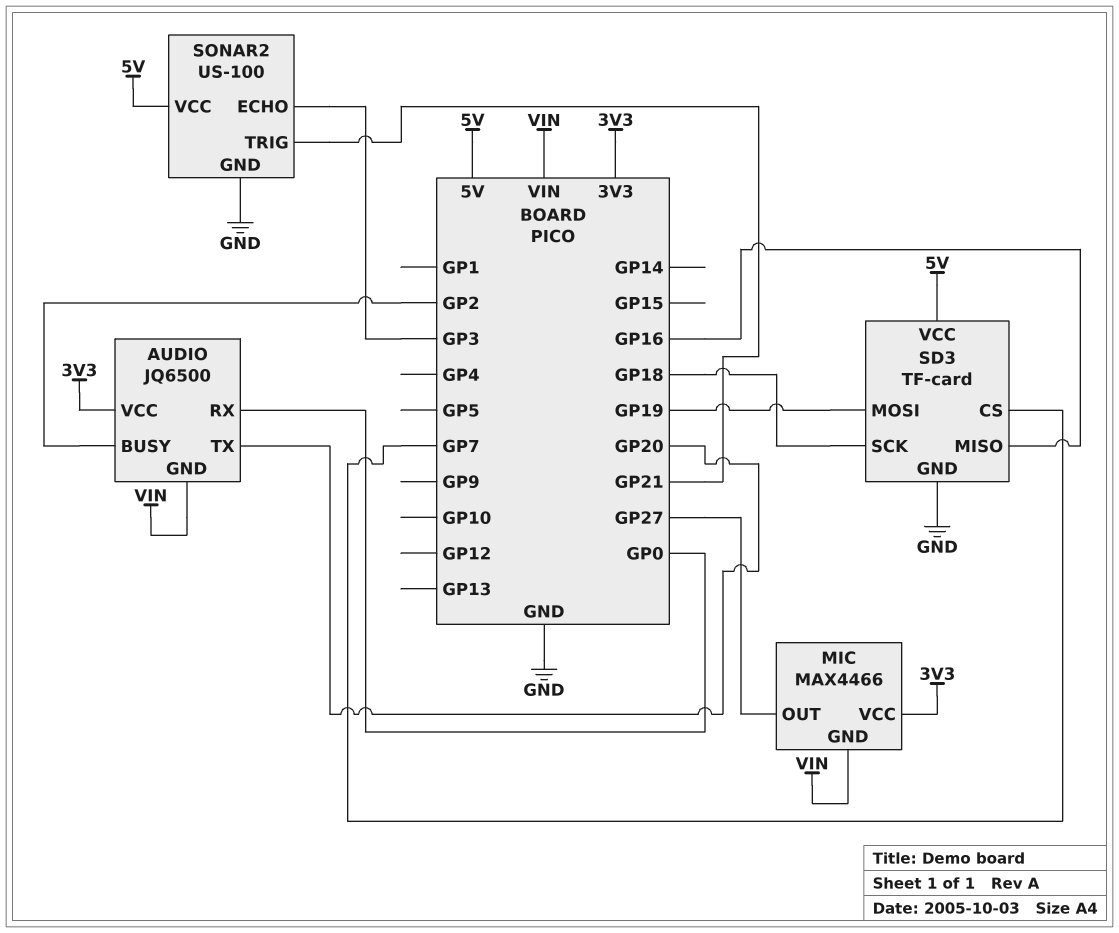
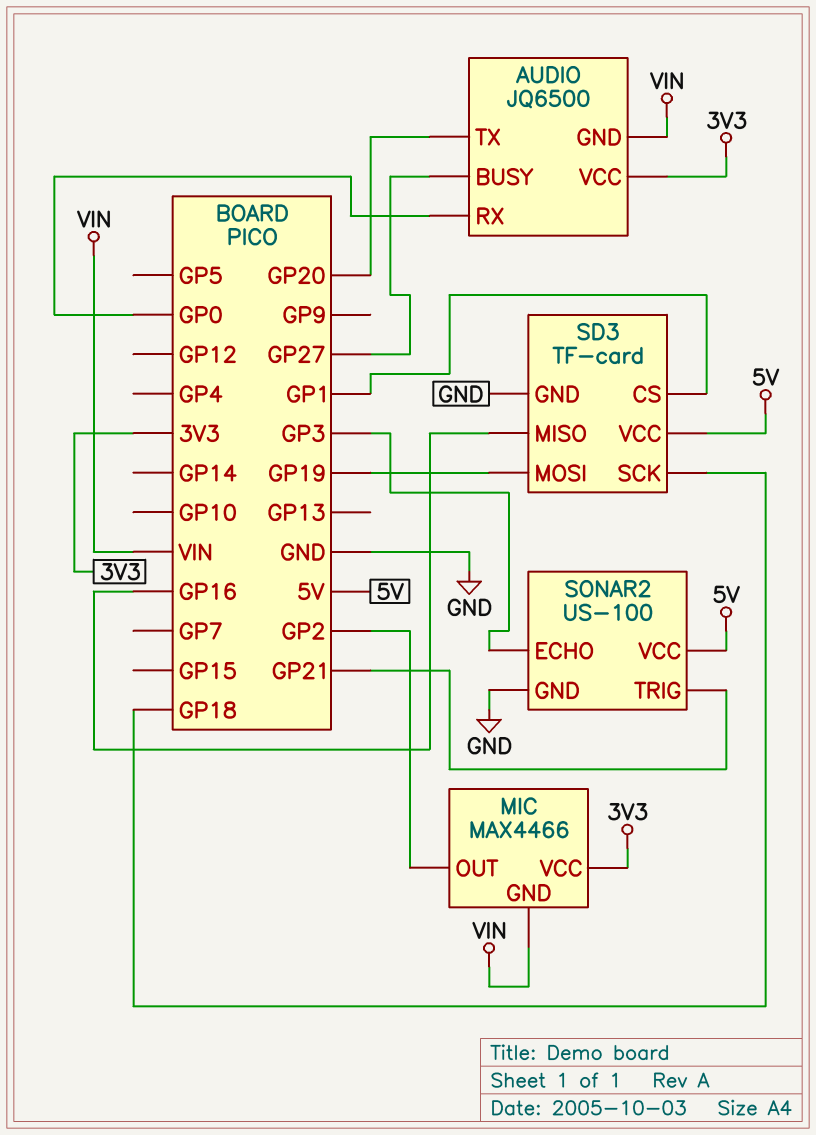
AUDIO pin BUSY: GP2 -> GP27
MIC pin OUT: GP27 -> GP2
SD3 pin CS: GP7 -> GP1

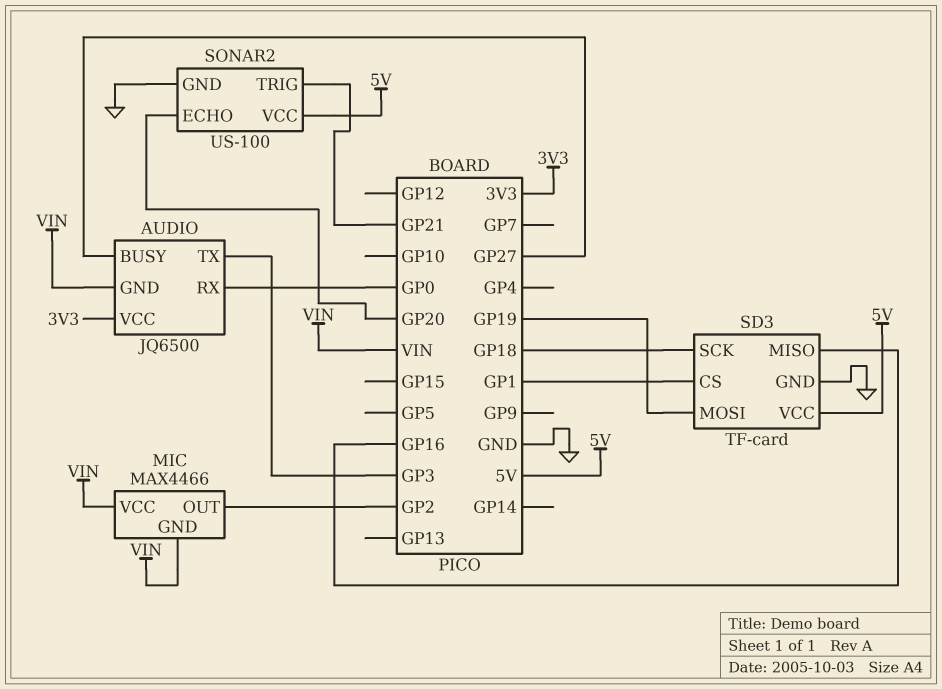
AUDIO pin TX: GP20 -> GP3
MIC pin VCC: 3V3 -> VIN
SONAR2 pin ECHO: GP3 -> GP20

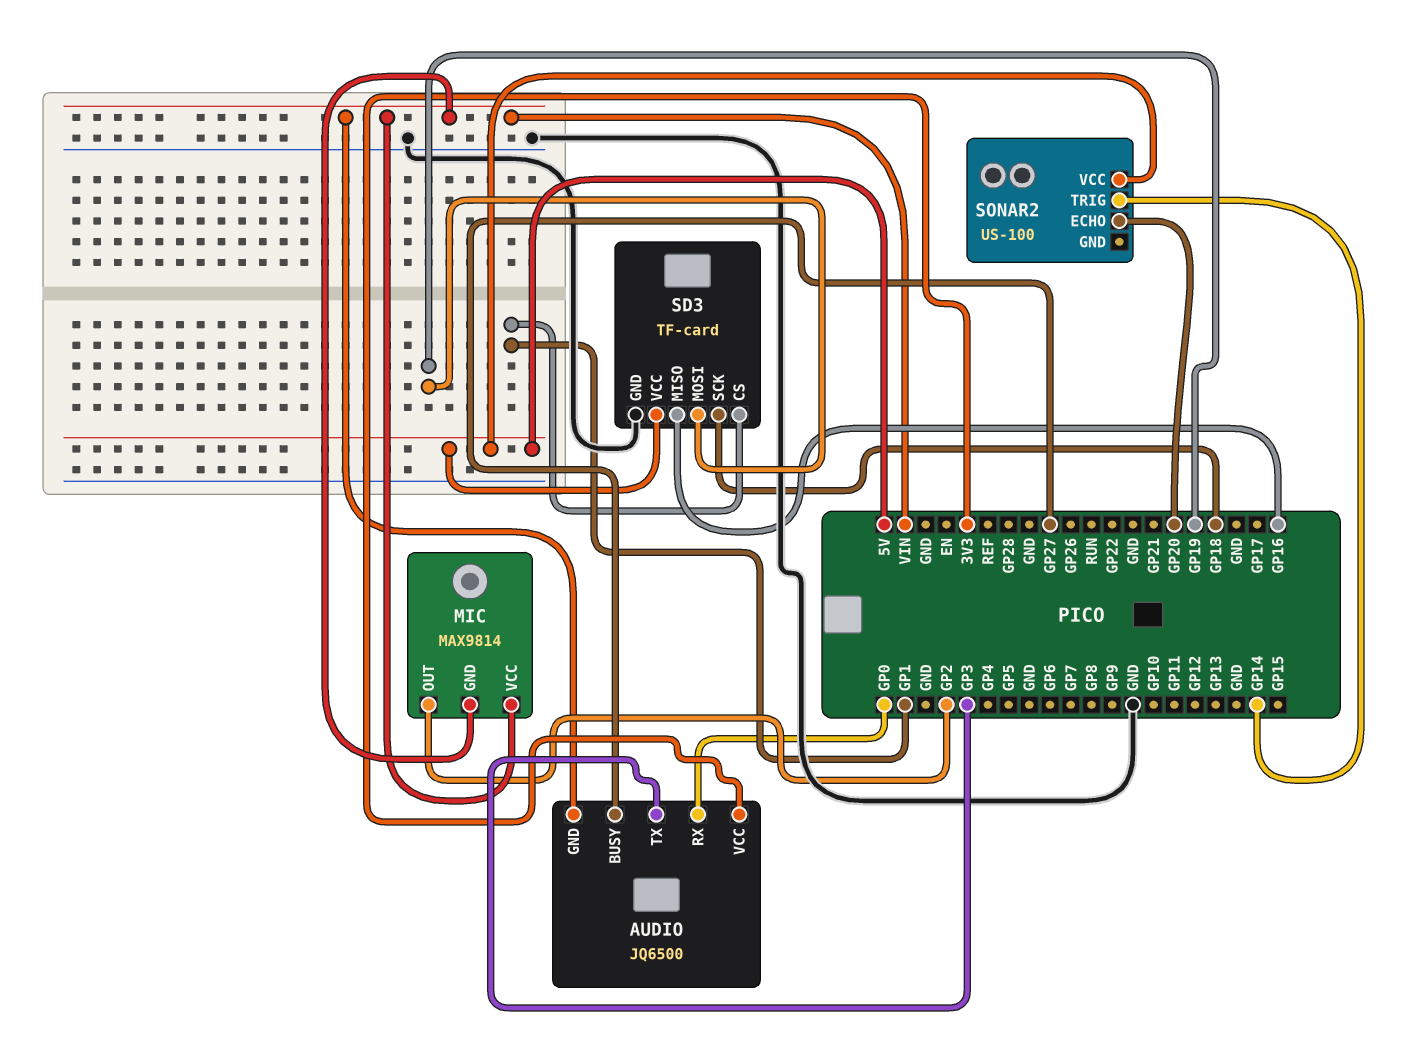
MIC: MAX4466 -> MAX9814
SONAR2 pin GND: GND -> none
SONAR2 pin TRIG: GP21 -> GP14

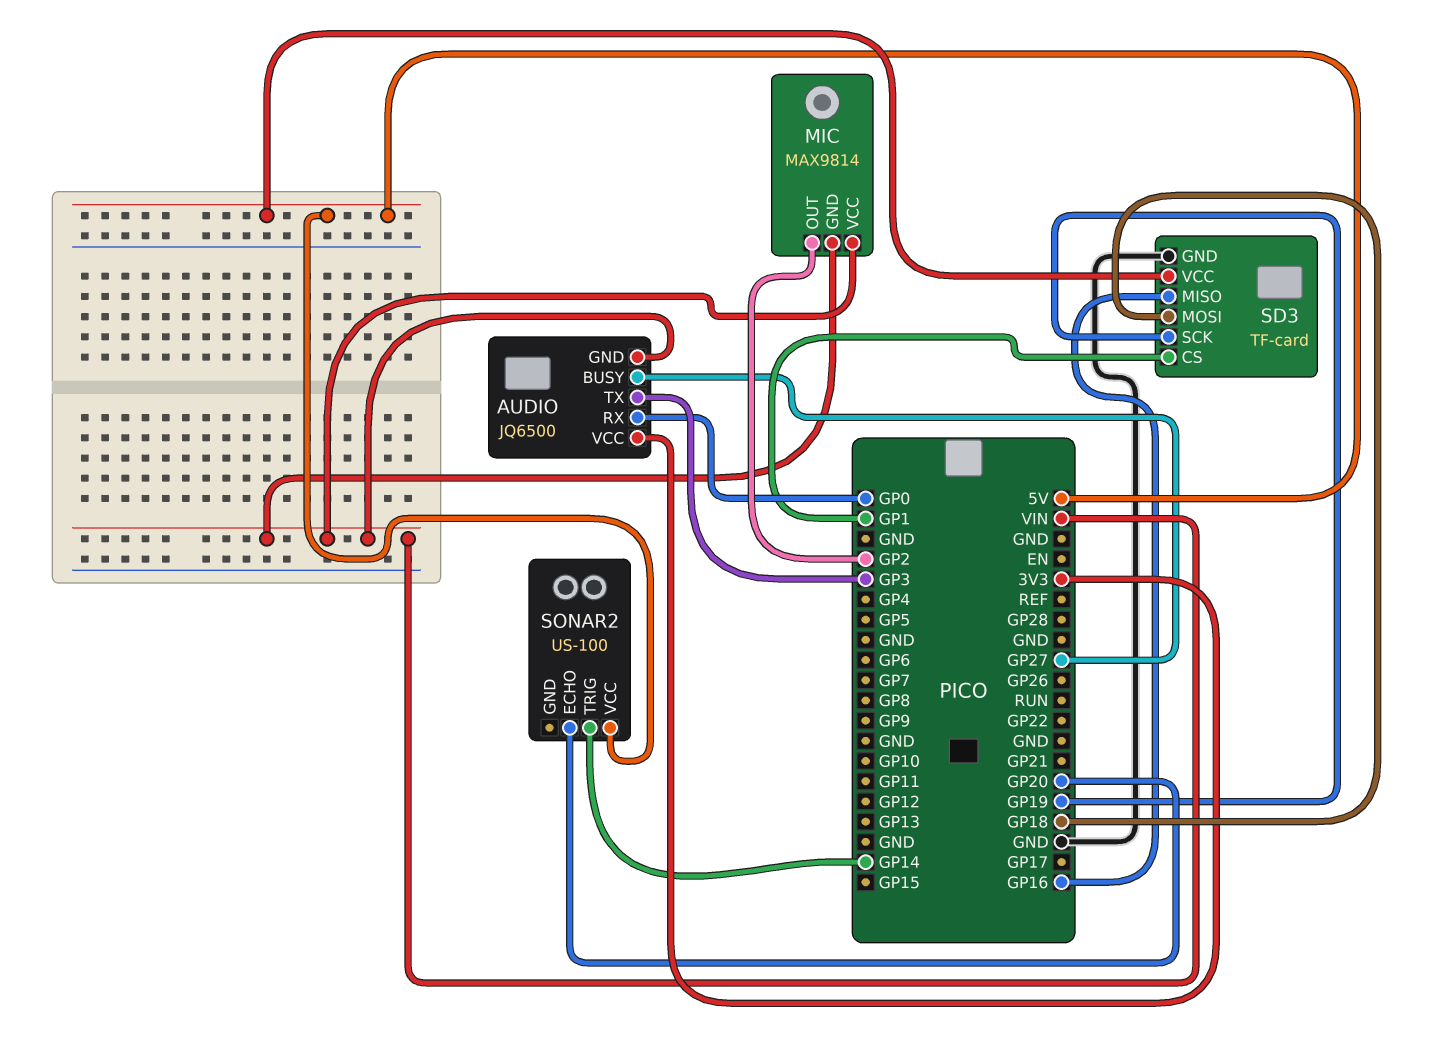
SD3 pin MOSI: GP19 -> GP18
SD3 pin SCK: GP18 -> GP19

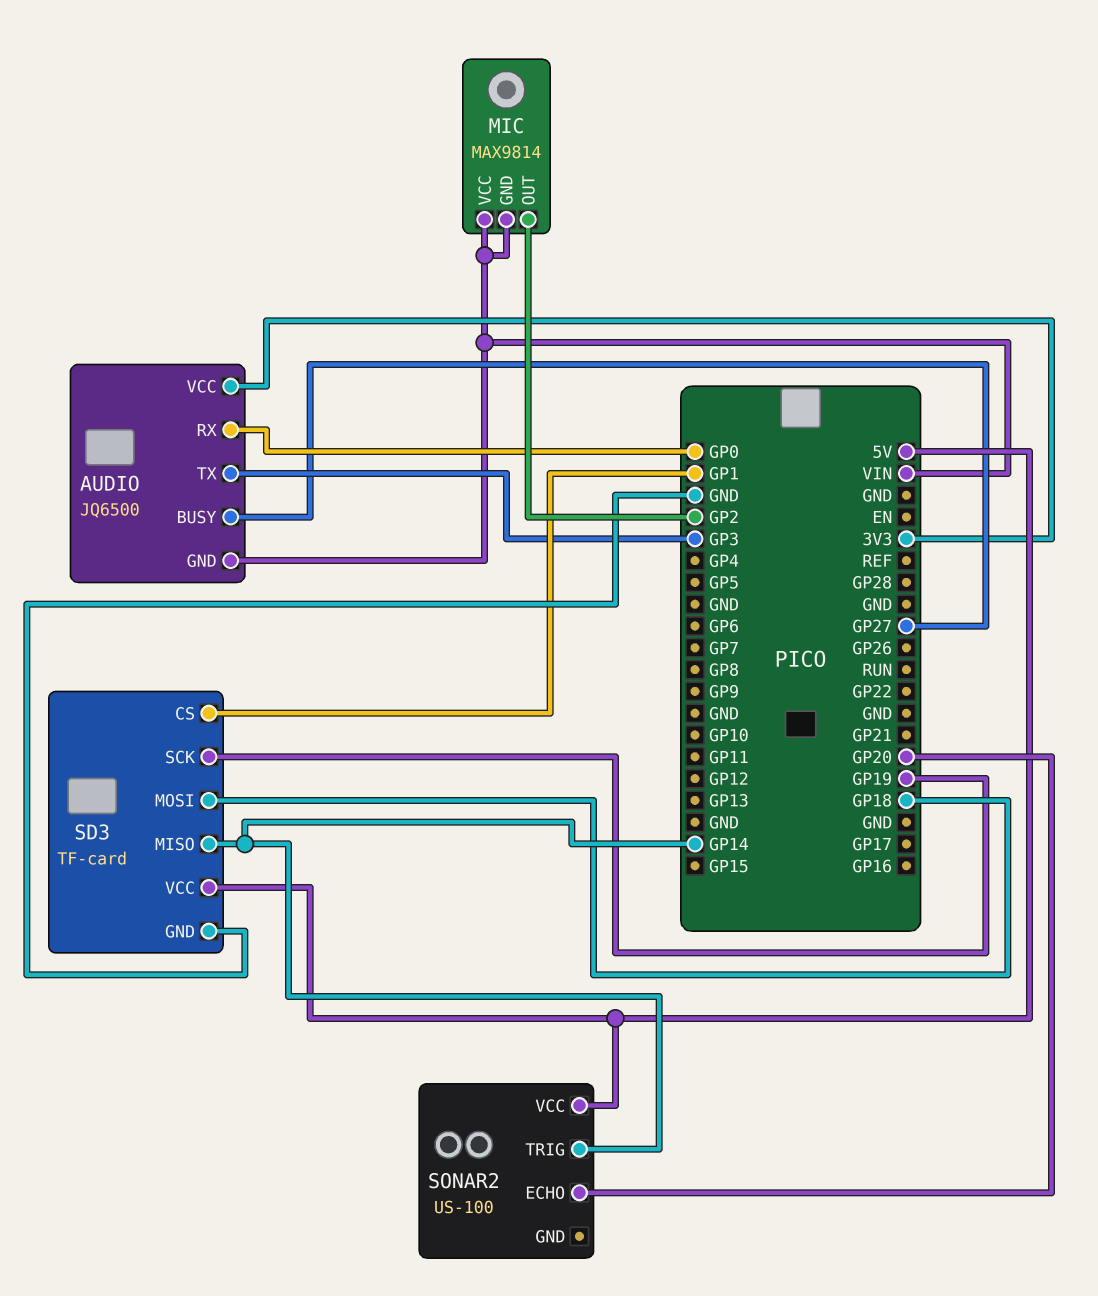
SD3 pin MISO: GP16 -> GP14

